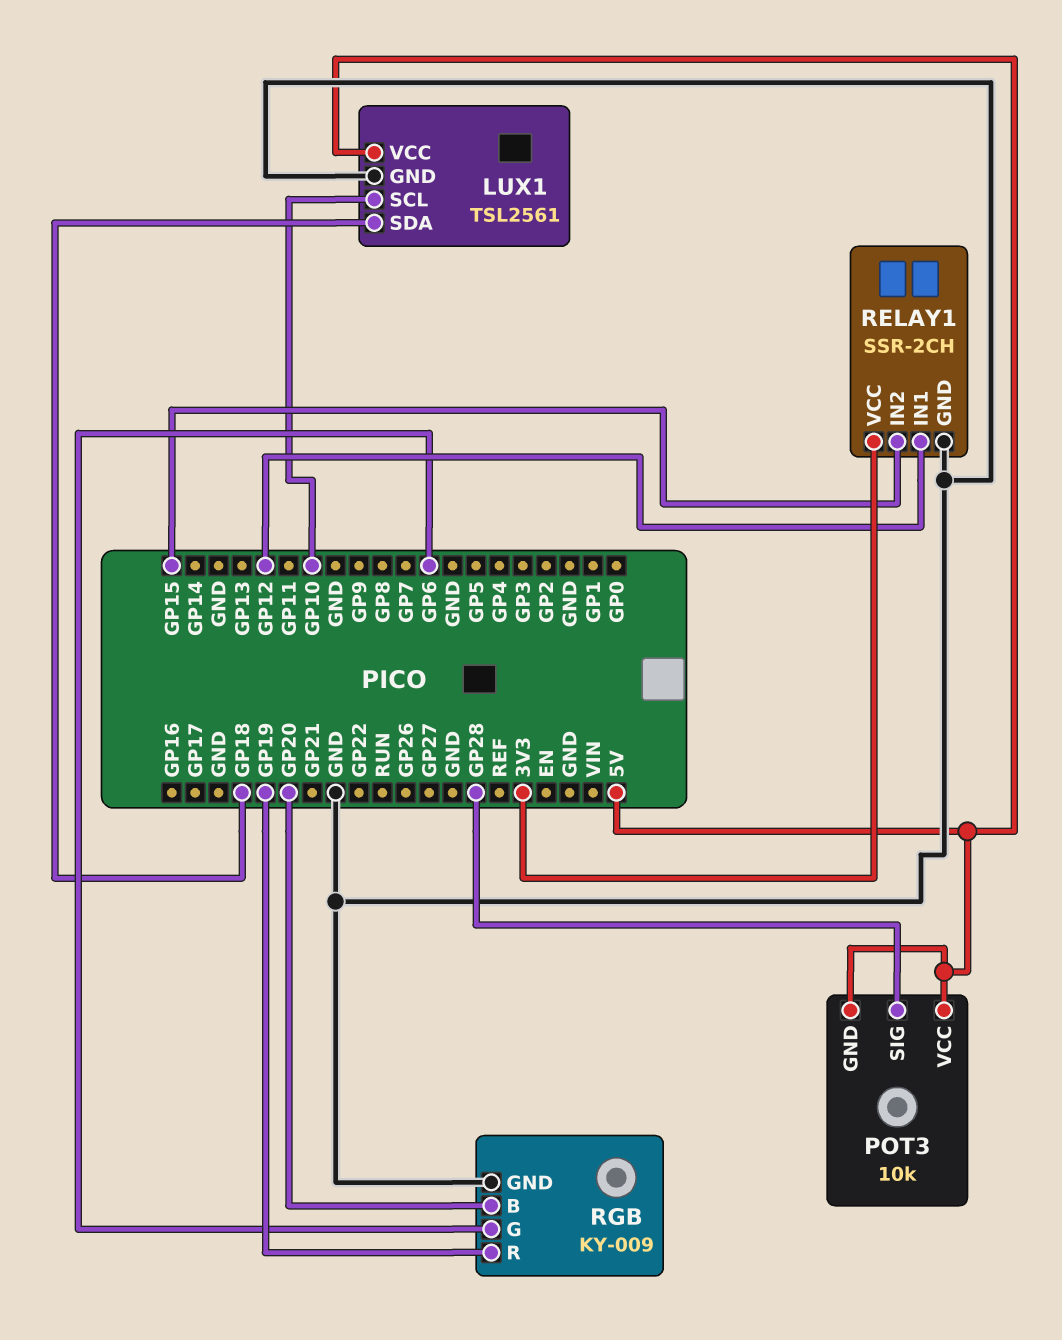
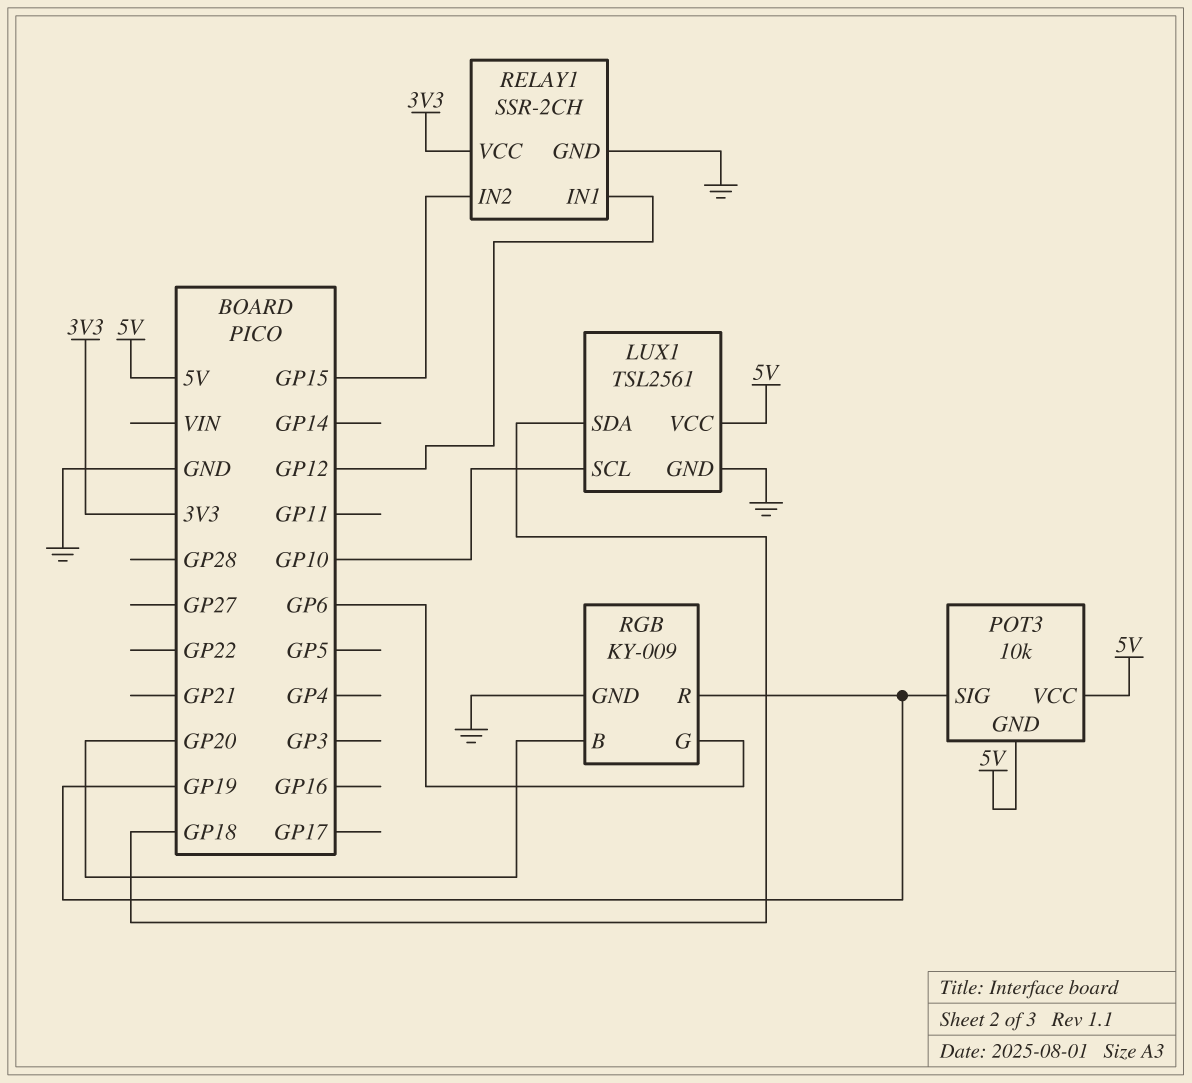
POT3 pin SIG: GP28 -> GP19

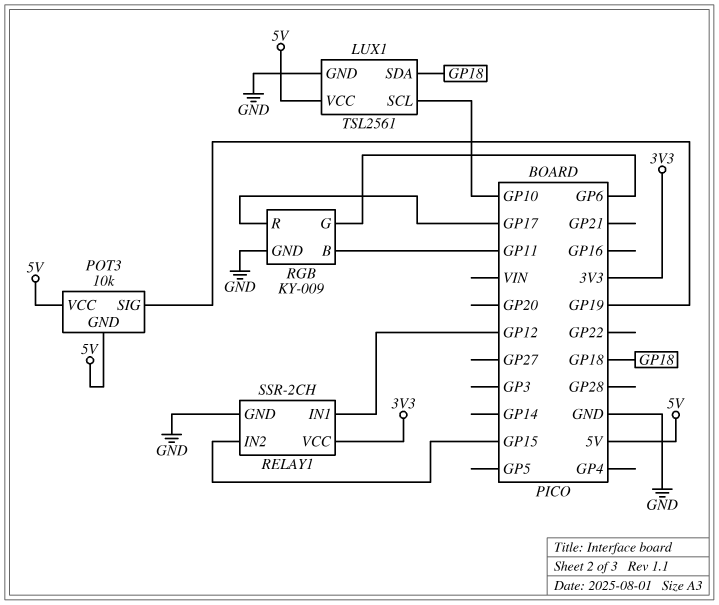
RGB pin B: GP20 -> GP11
RGB pin R: GP19 -> GP17

